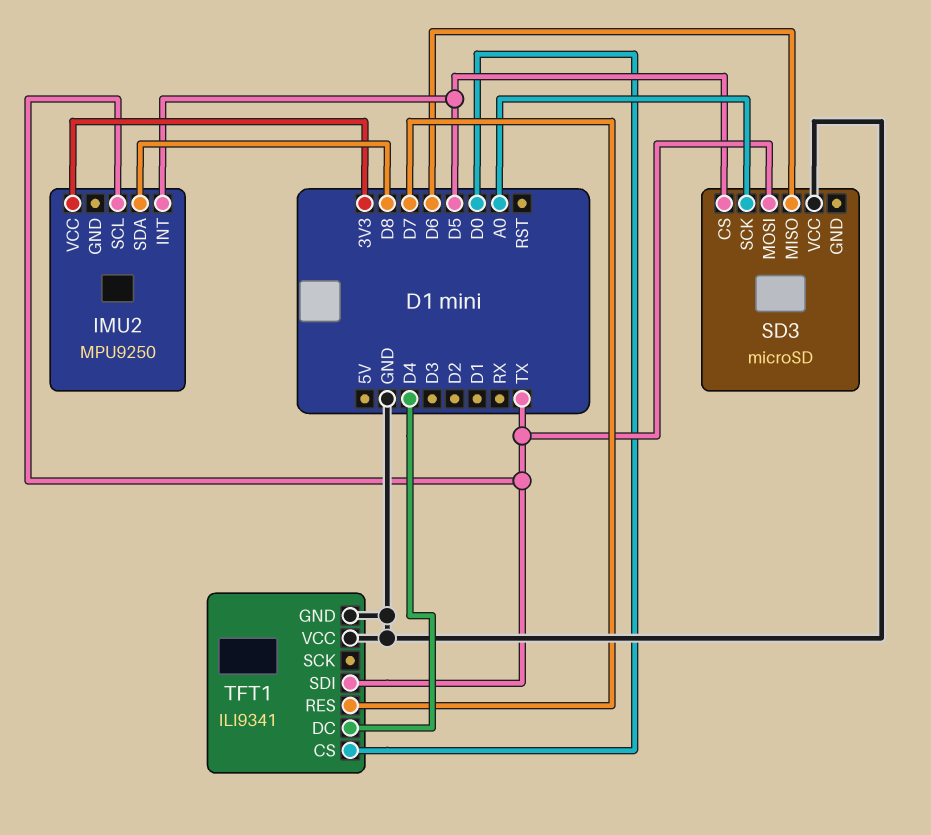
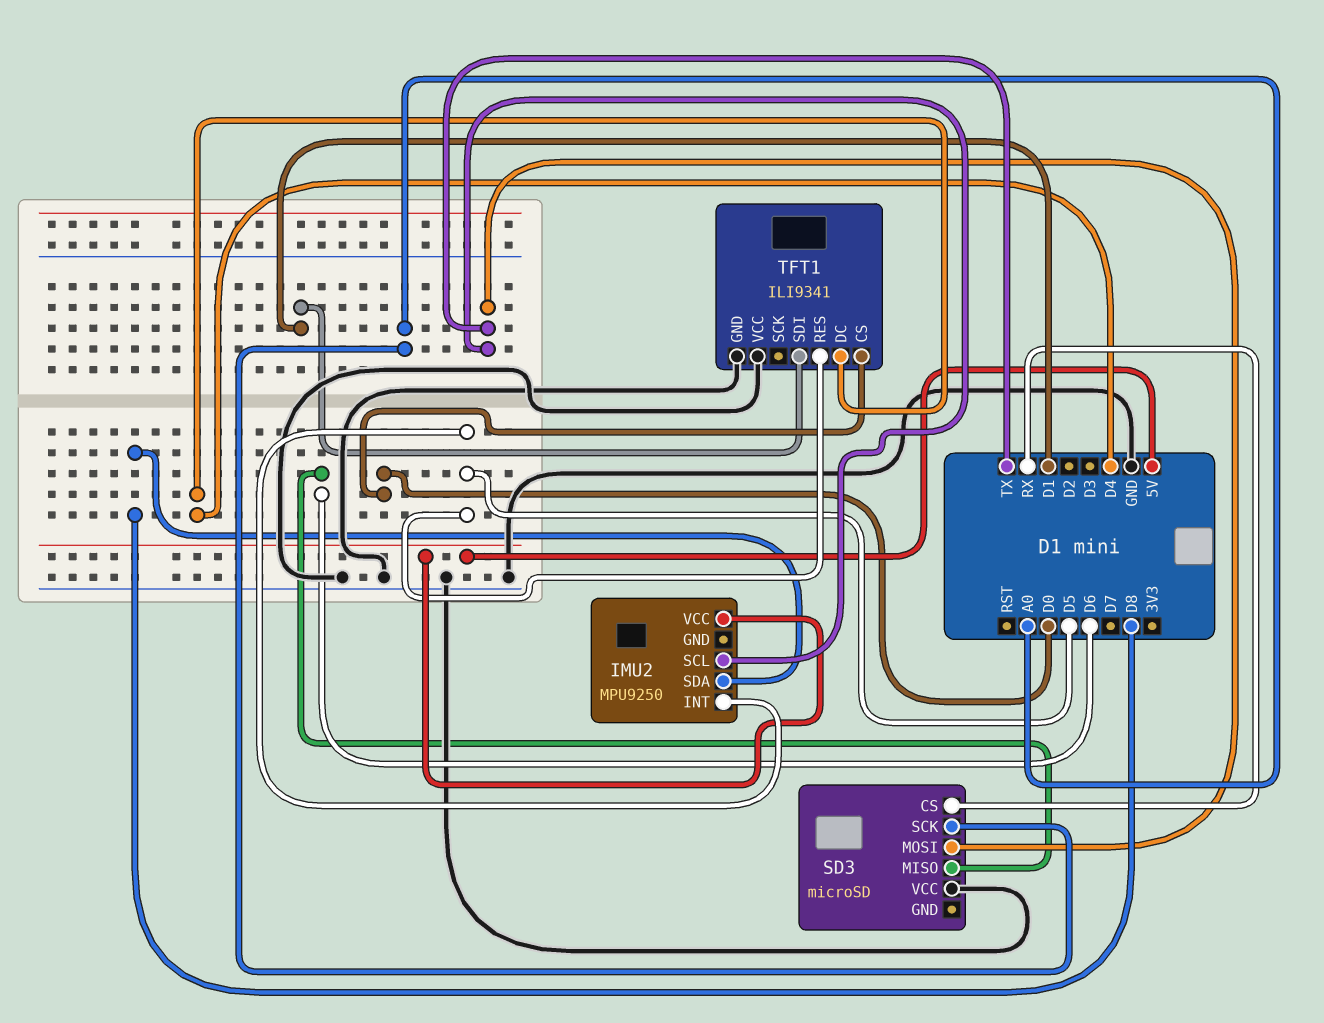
IMU2 pin VCC: 3V3 -> 5V
SD3 pin CS: D5 -> RX
TFT1 pin RES: D7 -> D5
TFT1 pin SDI: TX -> D1

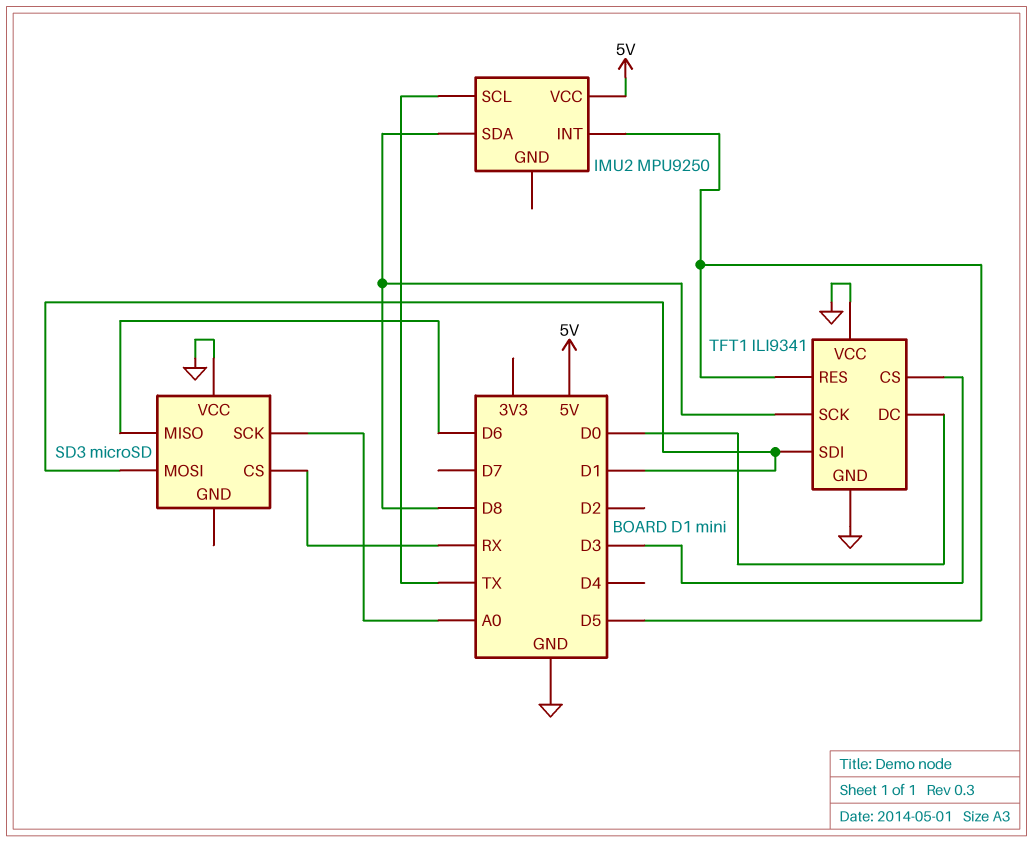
SD3 pin MOSI: TX -> D1
TFT1 pin CS: D0 -> D3
TFT1 pin DC: D4 -> D0
TFT1 pin SCK: none -> D8

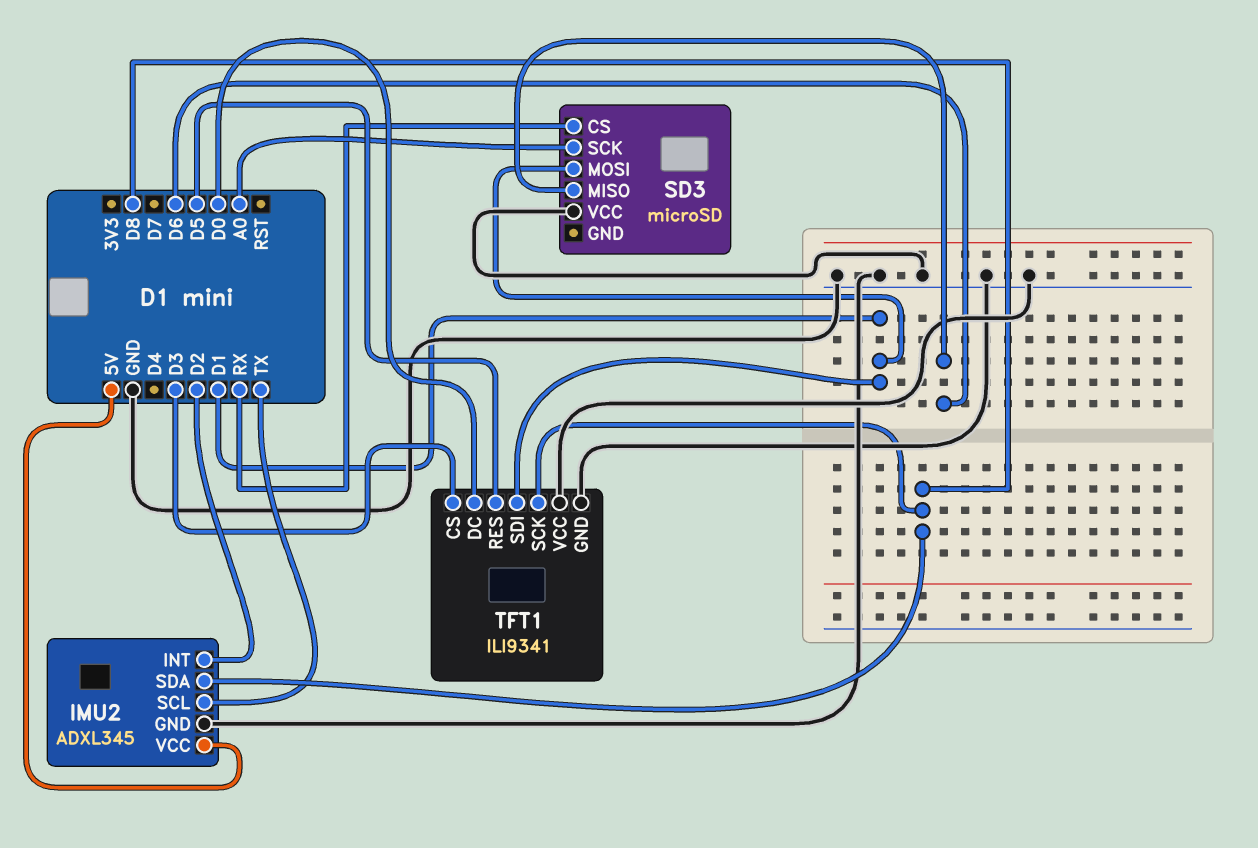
IMU2: MPU9250 -> ADXL345
IMU2 pin GND: none -> GND
IMU2 pin INT: D5 -> D2

